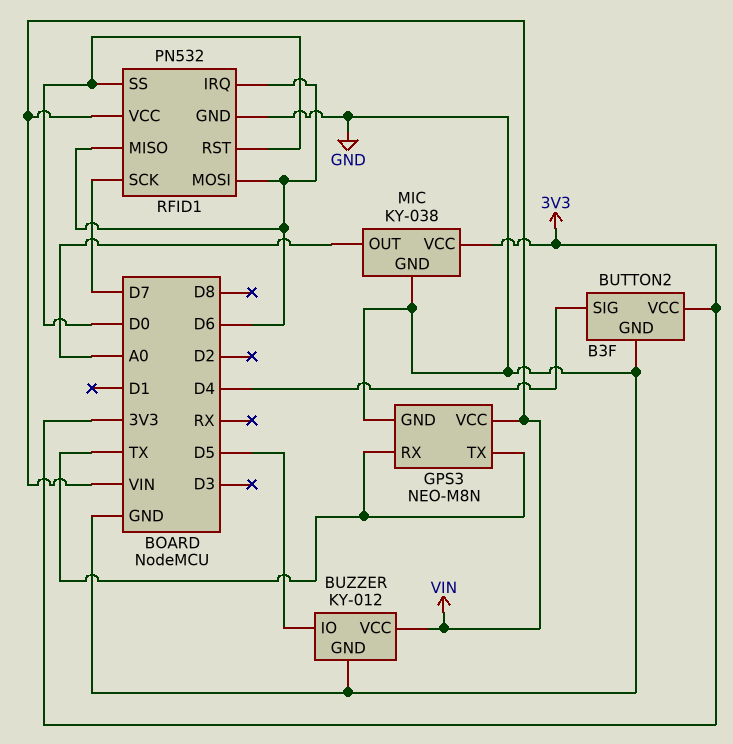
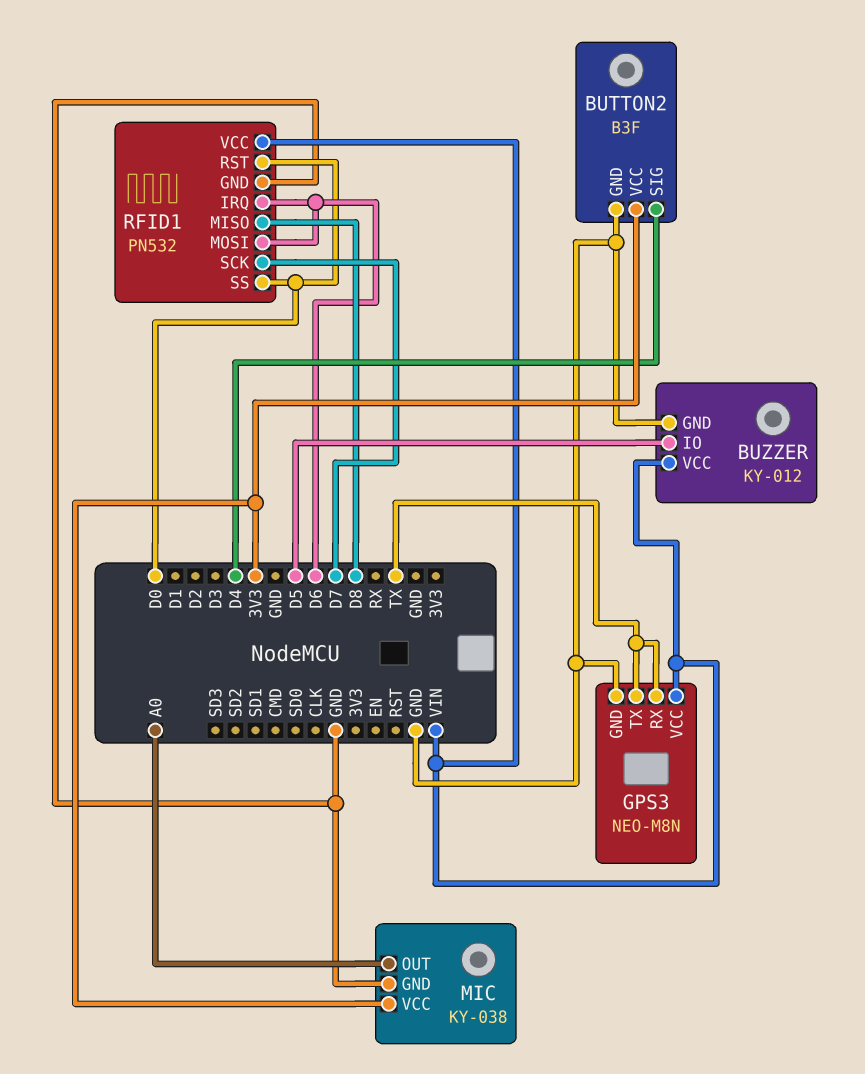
RFID1 pin MISO: D6 -> D8

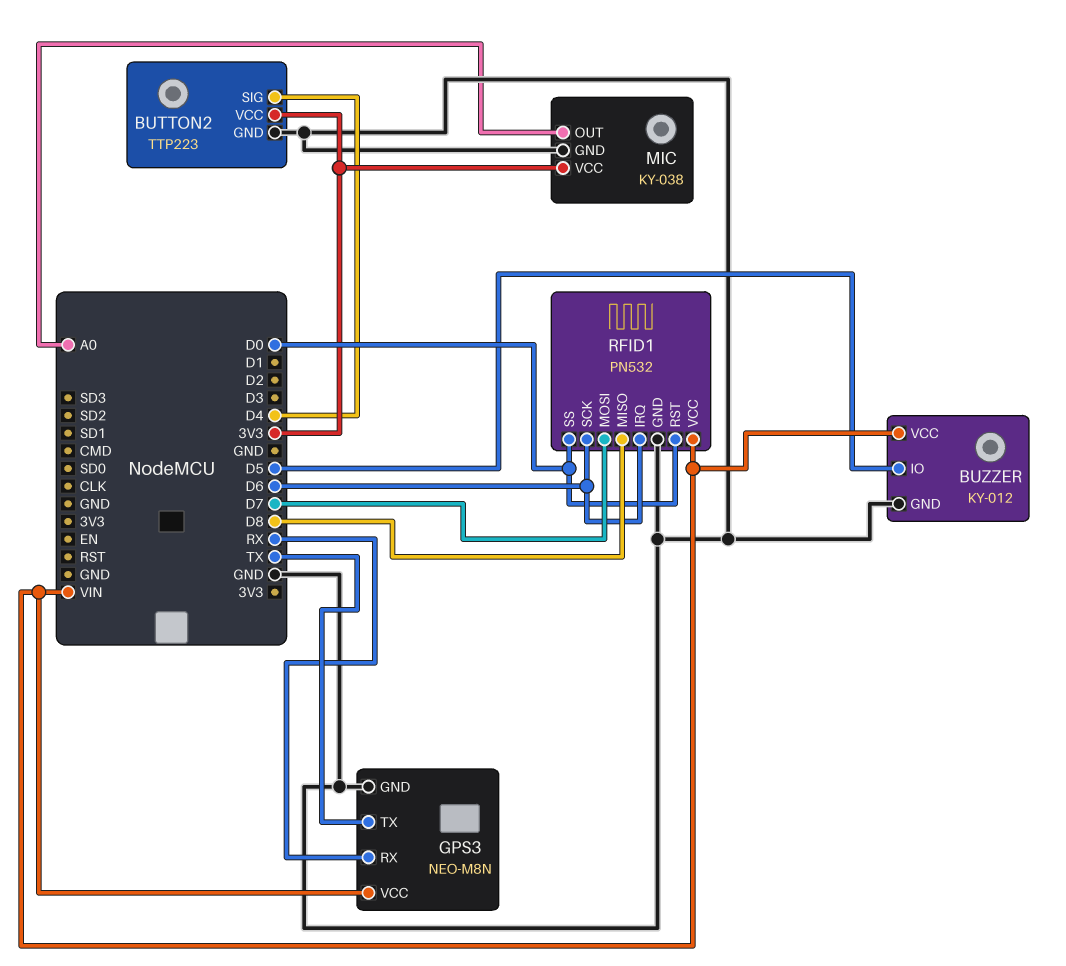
BUTTON2: B3F -> TTP223
GPS3 pin RX: TX -> RX
RFID1 pin MOSI: D6 -> D7
RFID1 pin SCK: D7 -> D6

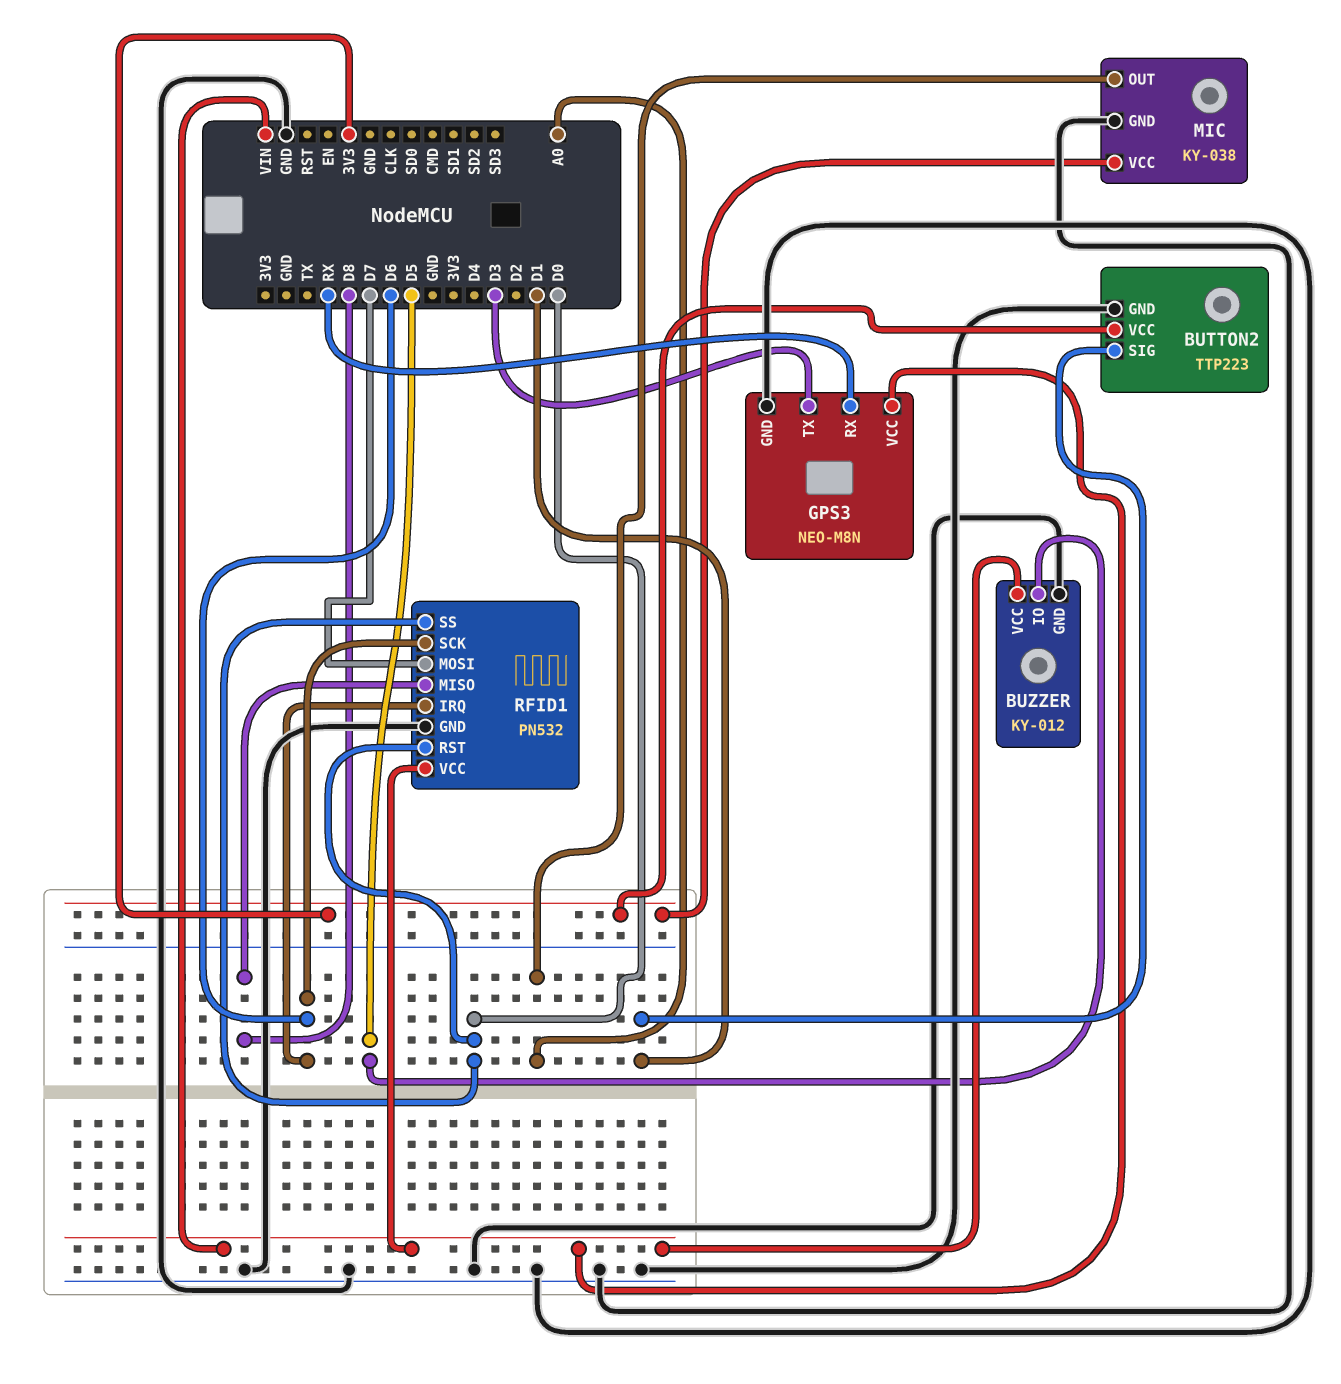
BUTTON2 pin SIG: D4 -> D1
GPS3 pin TX: TX -> D3

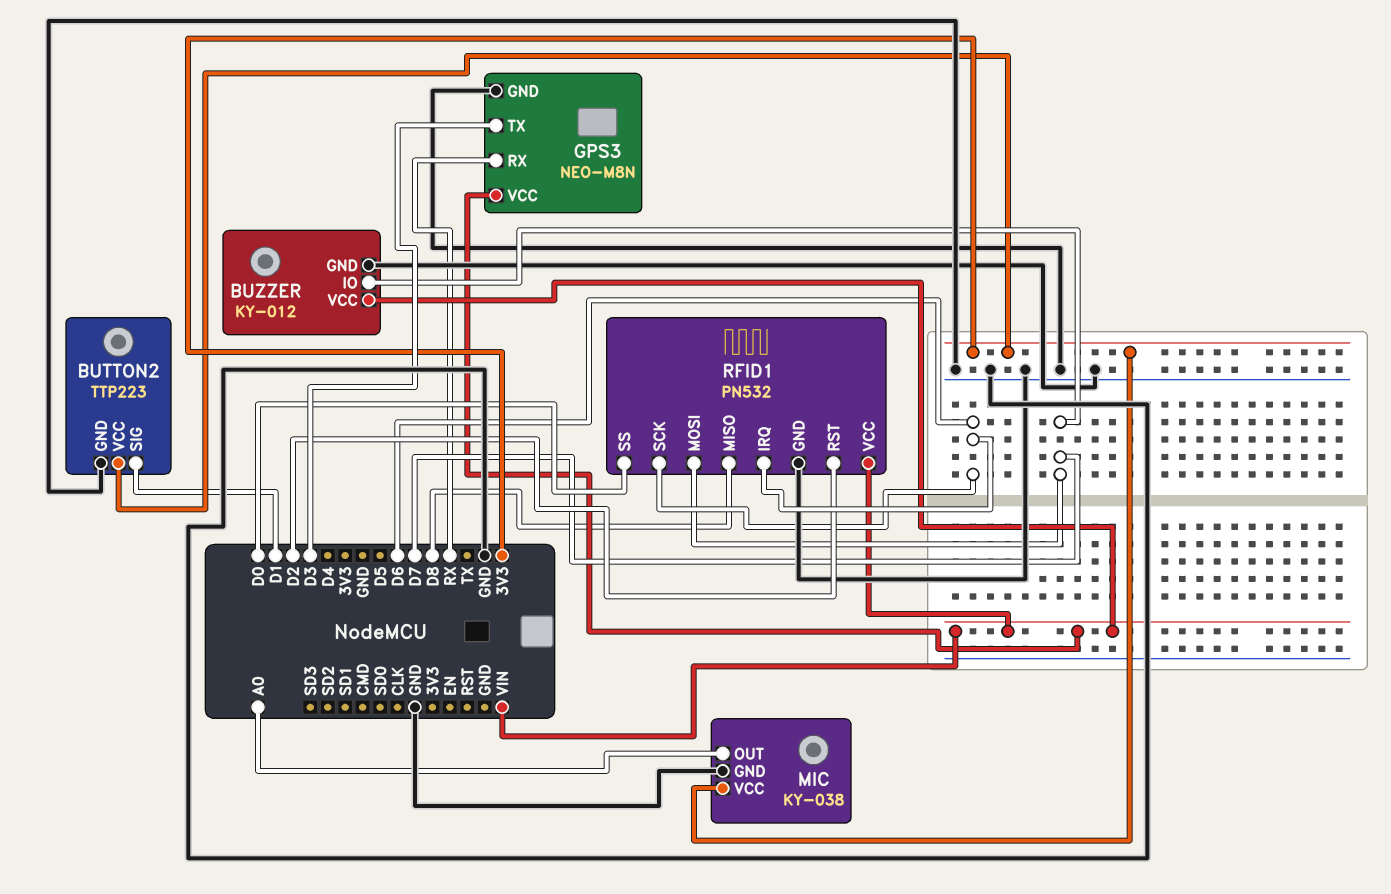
BUZZER pin IO: D5 -> D7
RFID1 pin RST: D0 -> D2

